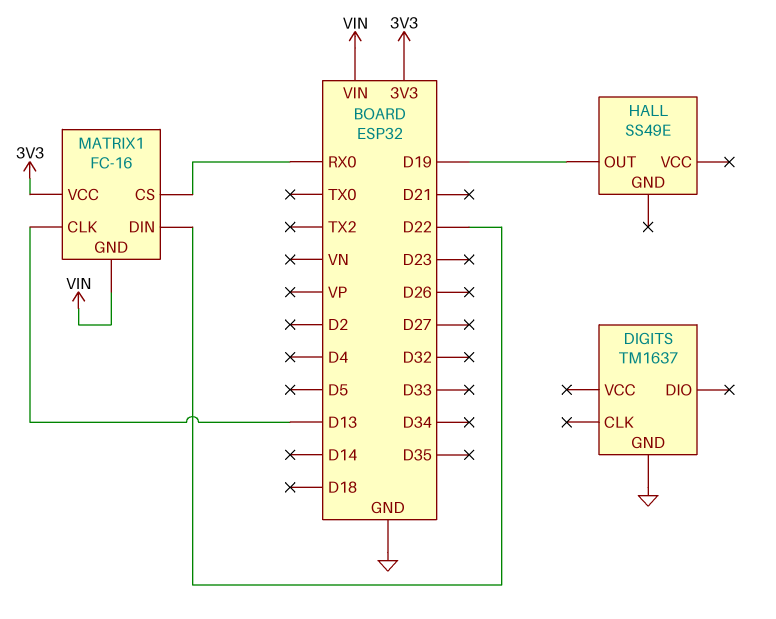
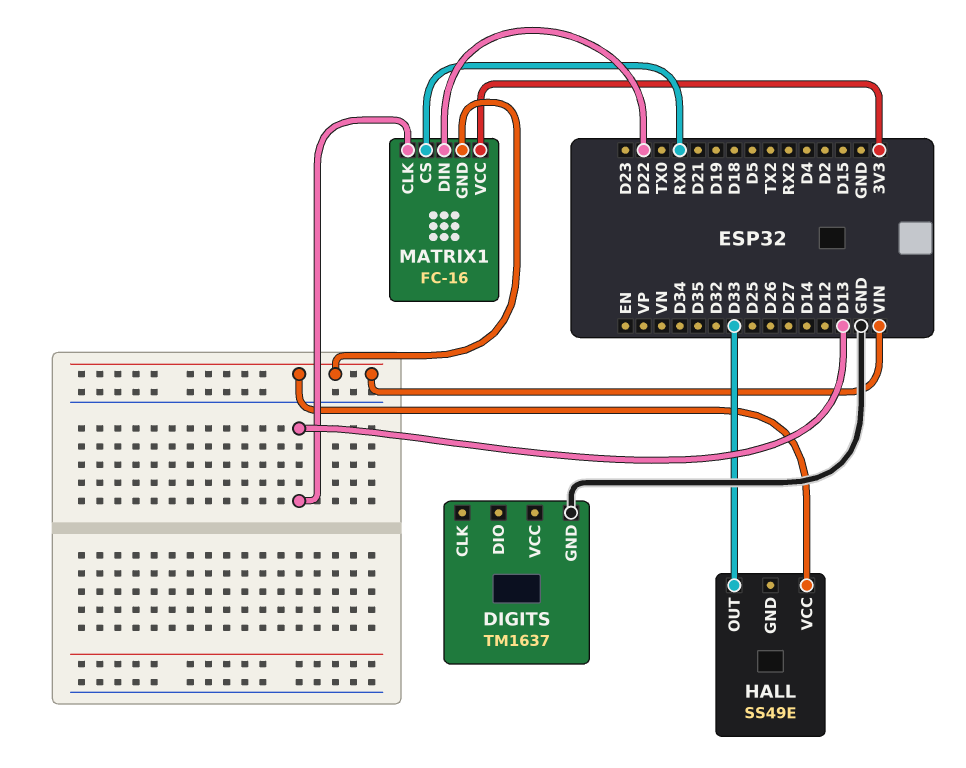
HALL pin OUT: D19 -> D33
HALL pin VCC: none -> VIN

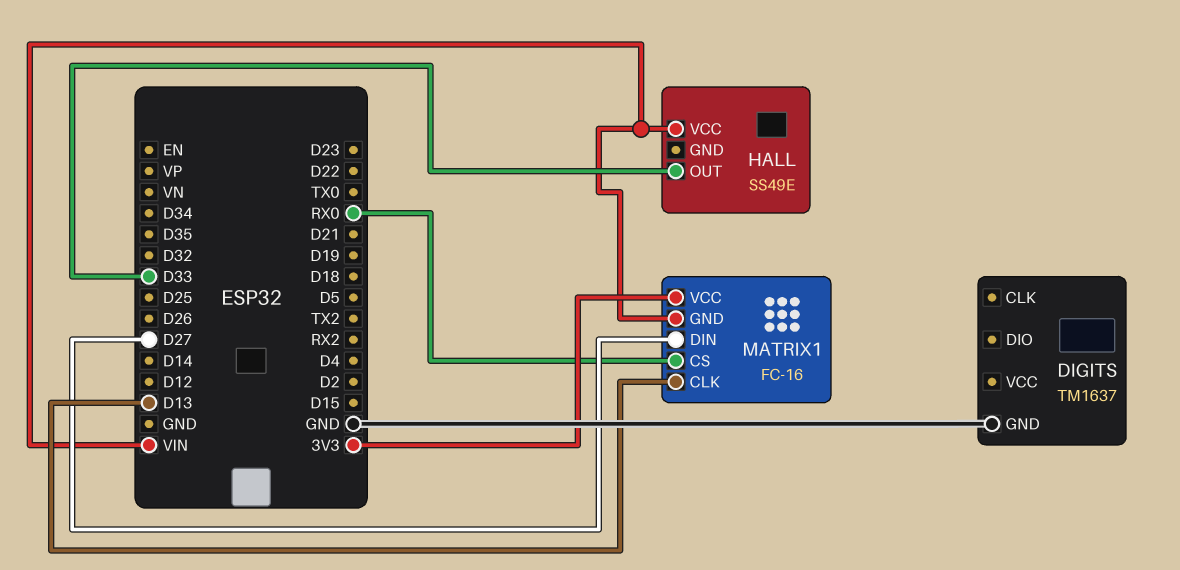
MATRIX1 pin DIN: D22 -> D27

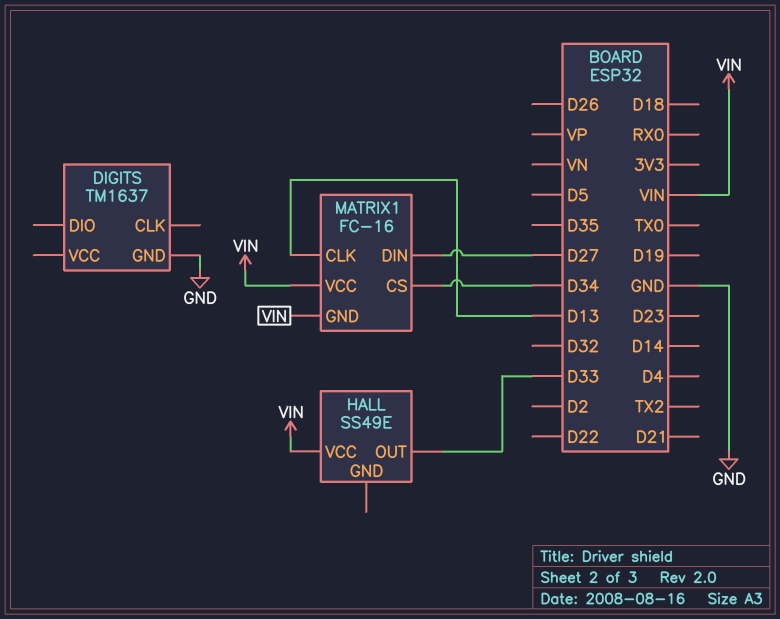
MATRIX1 pin CS: RX0 -> D34
MATRIX1 pin VCC: 3V3 -> VIN

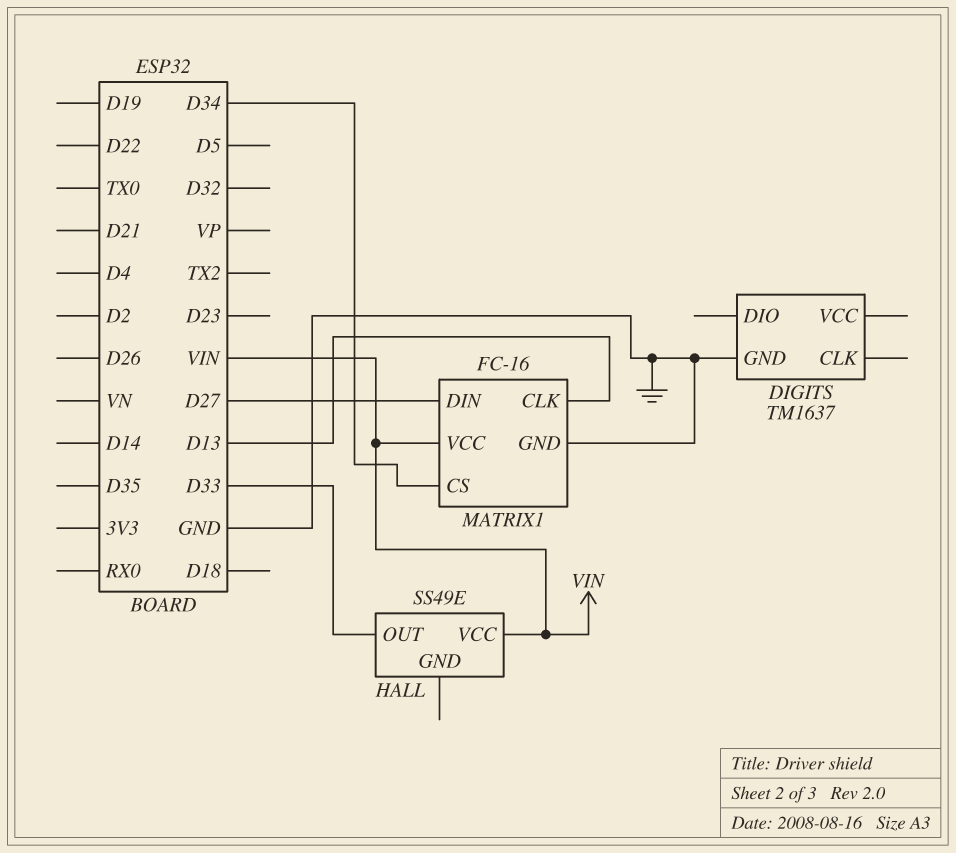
MATRIX1 pin GND: VIN -> GND

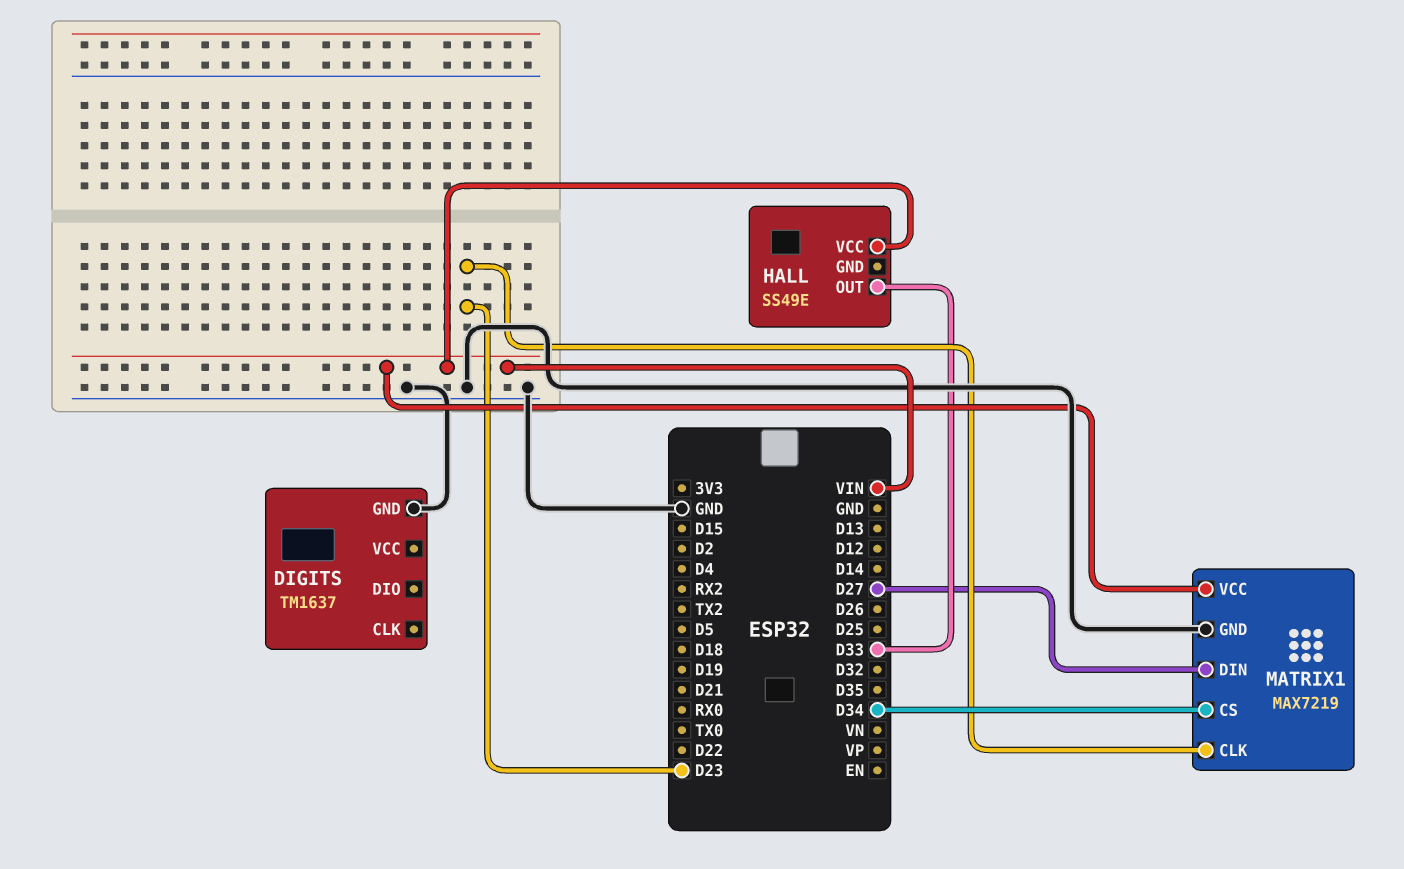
MATRIX1: FC-16 -> MAX7219
MATRIX1 pin CLK: D13 -> D23

